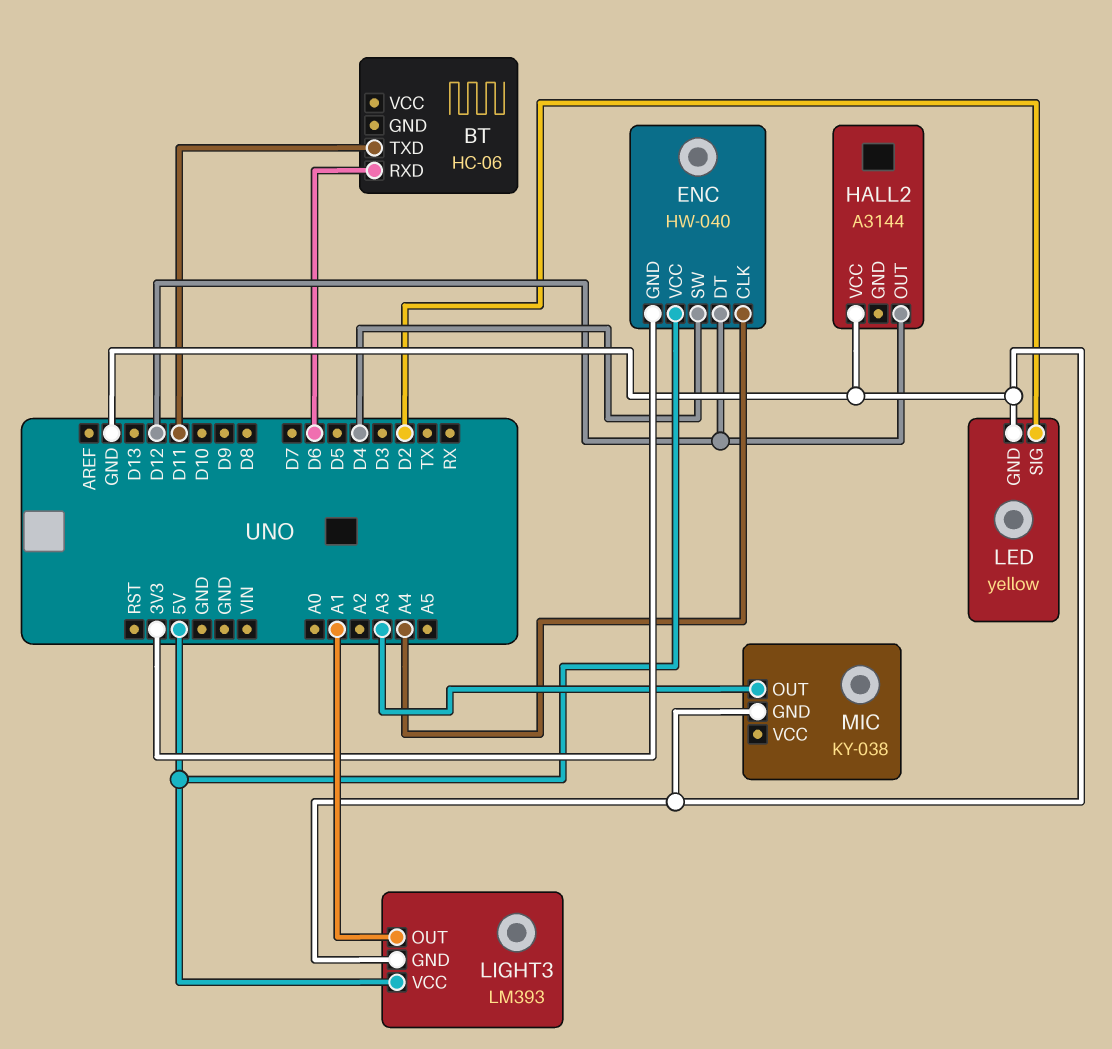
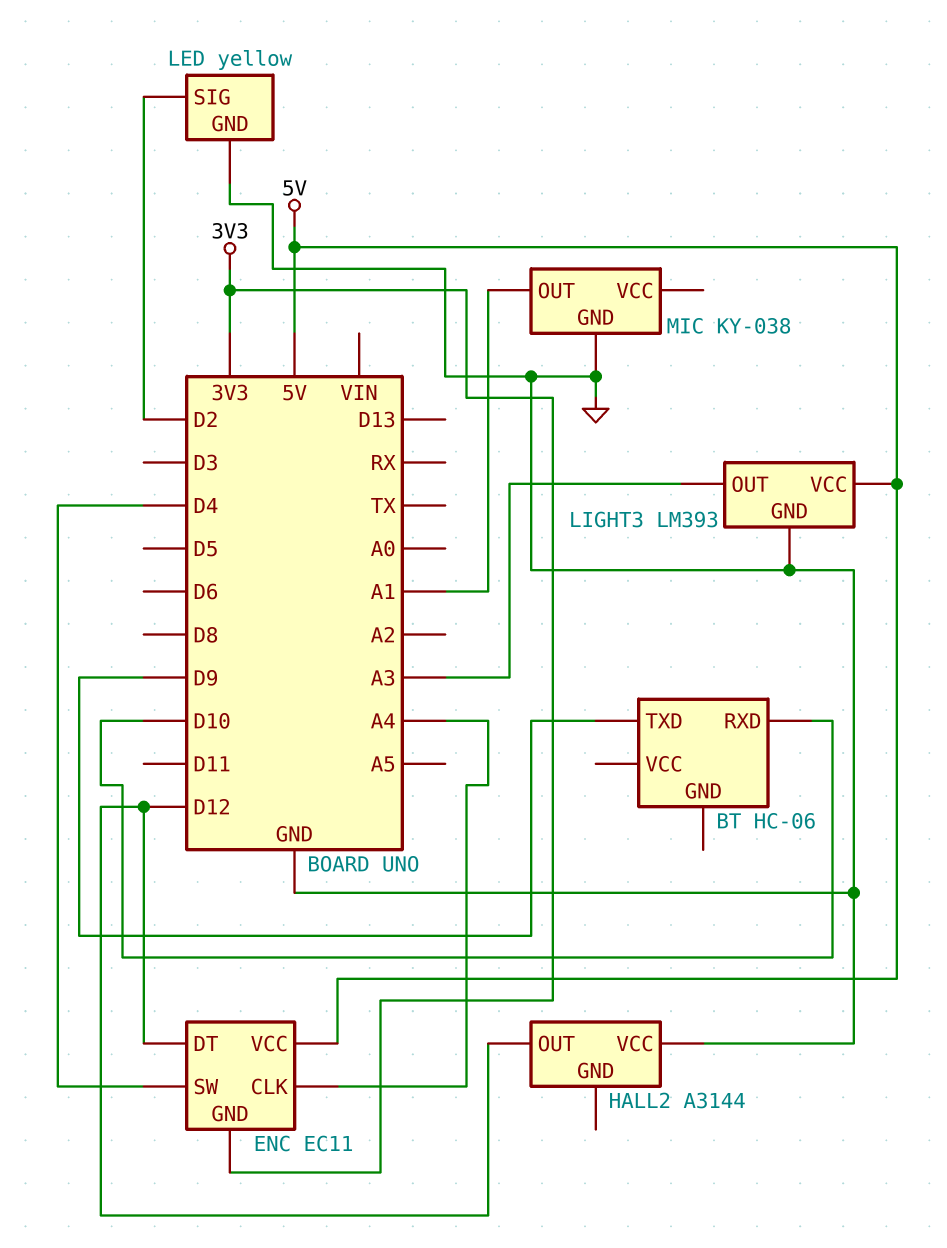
BT pin RXD: D6 -> D10
BT pin TXD: D11 -> D9
ENC: HW-040 -> EC11
LIGHT3 pin OUT: A1 -> A3
MIC pin OUT: A3 -> A1

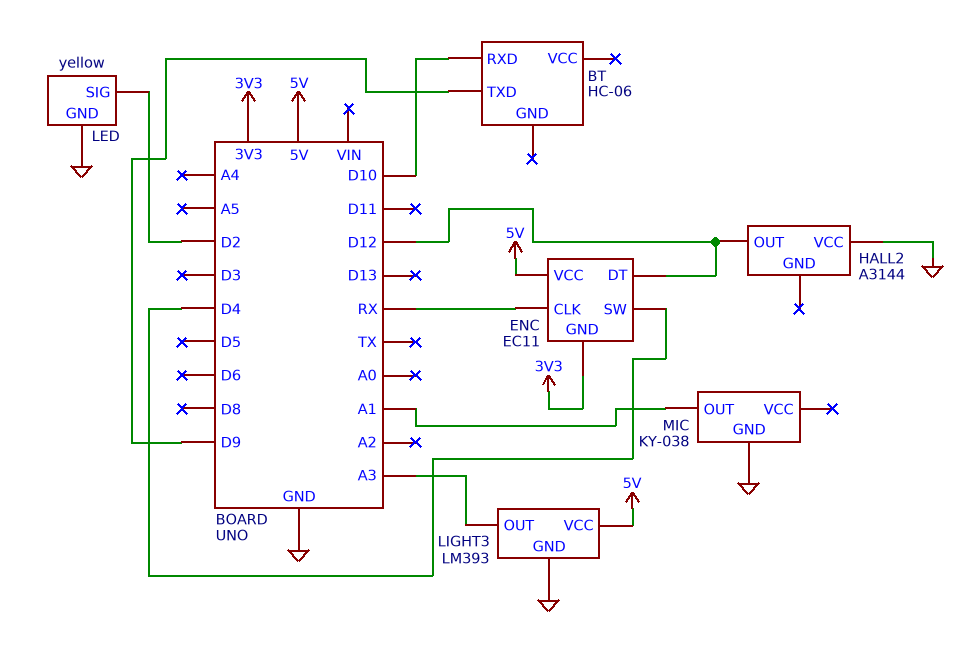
ENC pin CLK: A4 -> RX

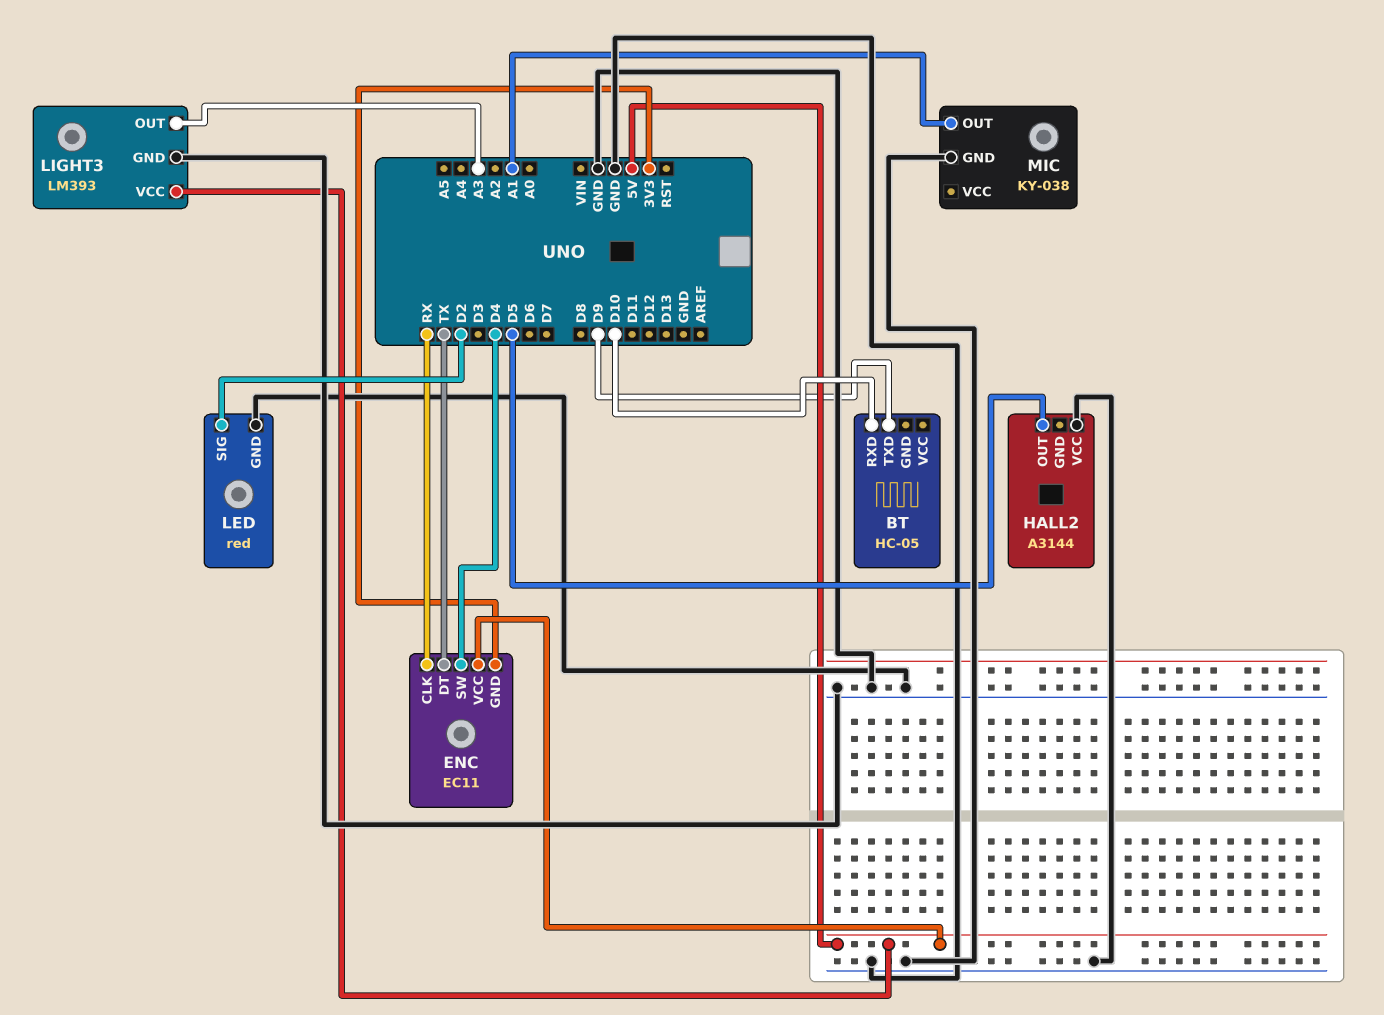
BT: HC-06 -> HC-05
ENC pin DT: D12 -> TX
HALL2 pin OUT: D12 -> D5
LED: yellow -> red

